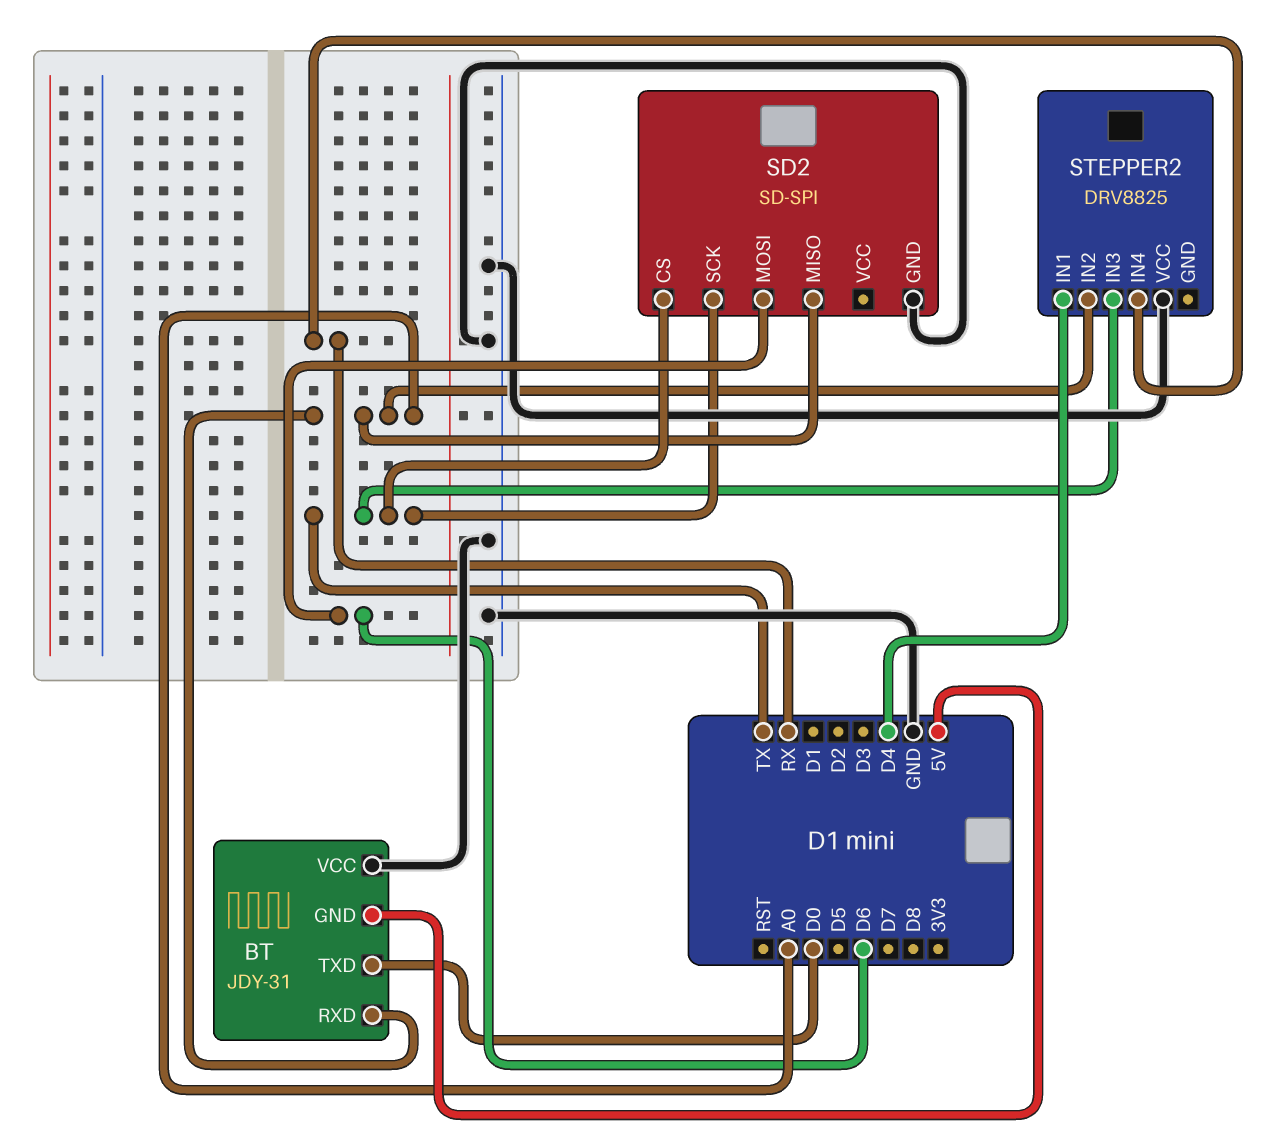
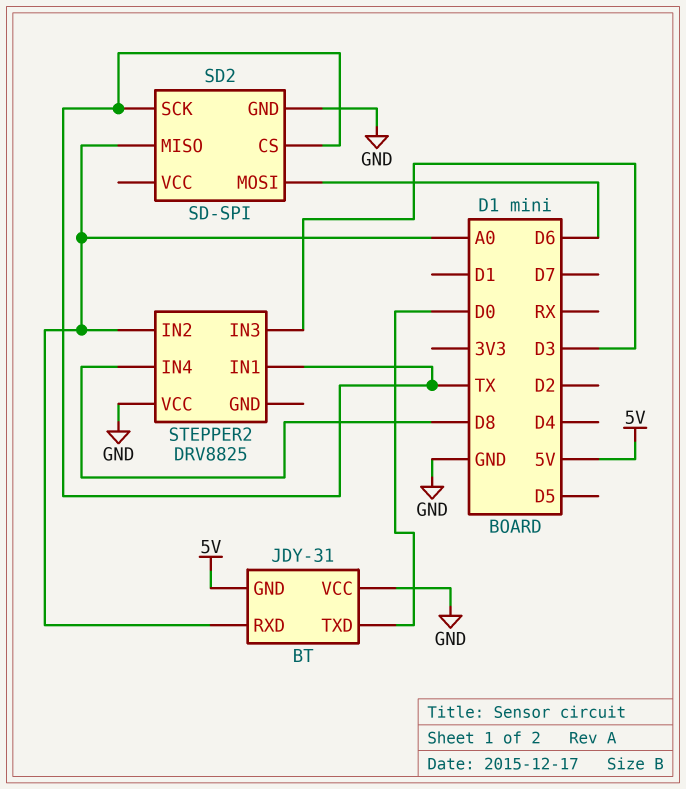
STEPPER2 pin IN1: D4 -> TX
STEPPER2 pin IN3: TX -> D3
STEPPER2 pin IN4: RX -> D8

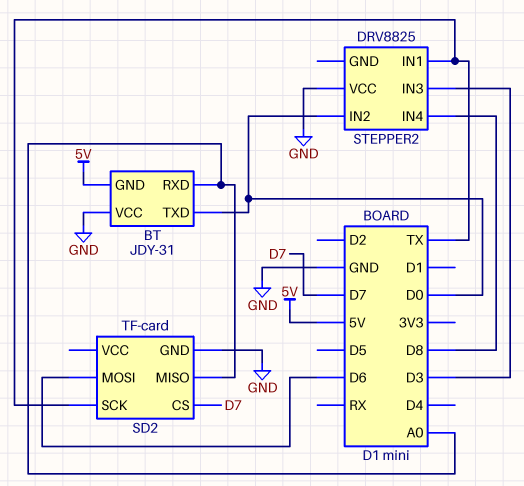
SD2: SD-SPI -> TF-card
SD2 pin CS: TX -> D7
STEPPER2 pin IN2: A0 -> D0

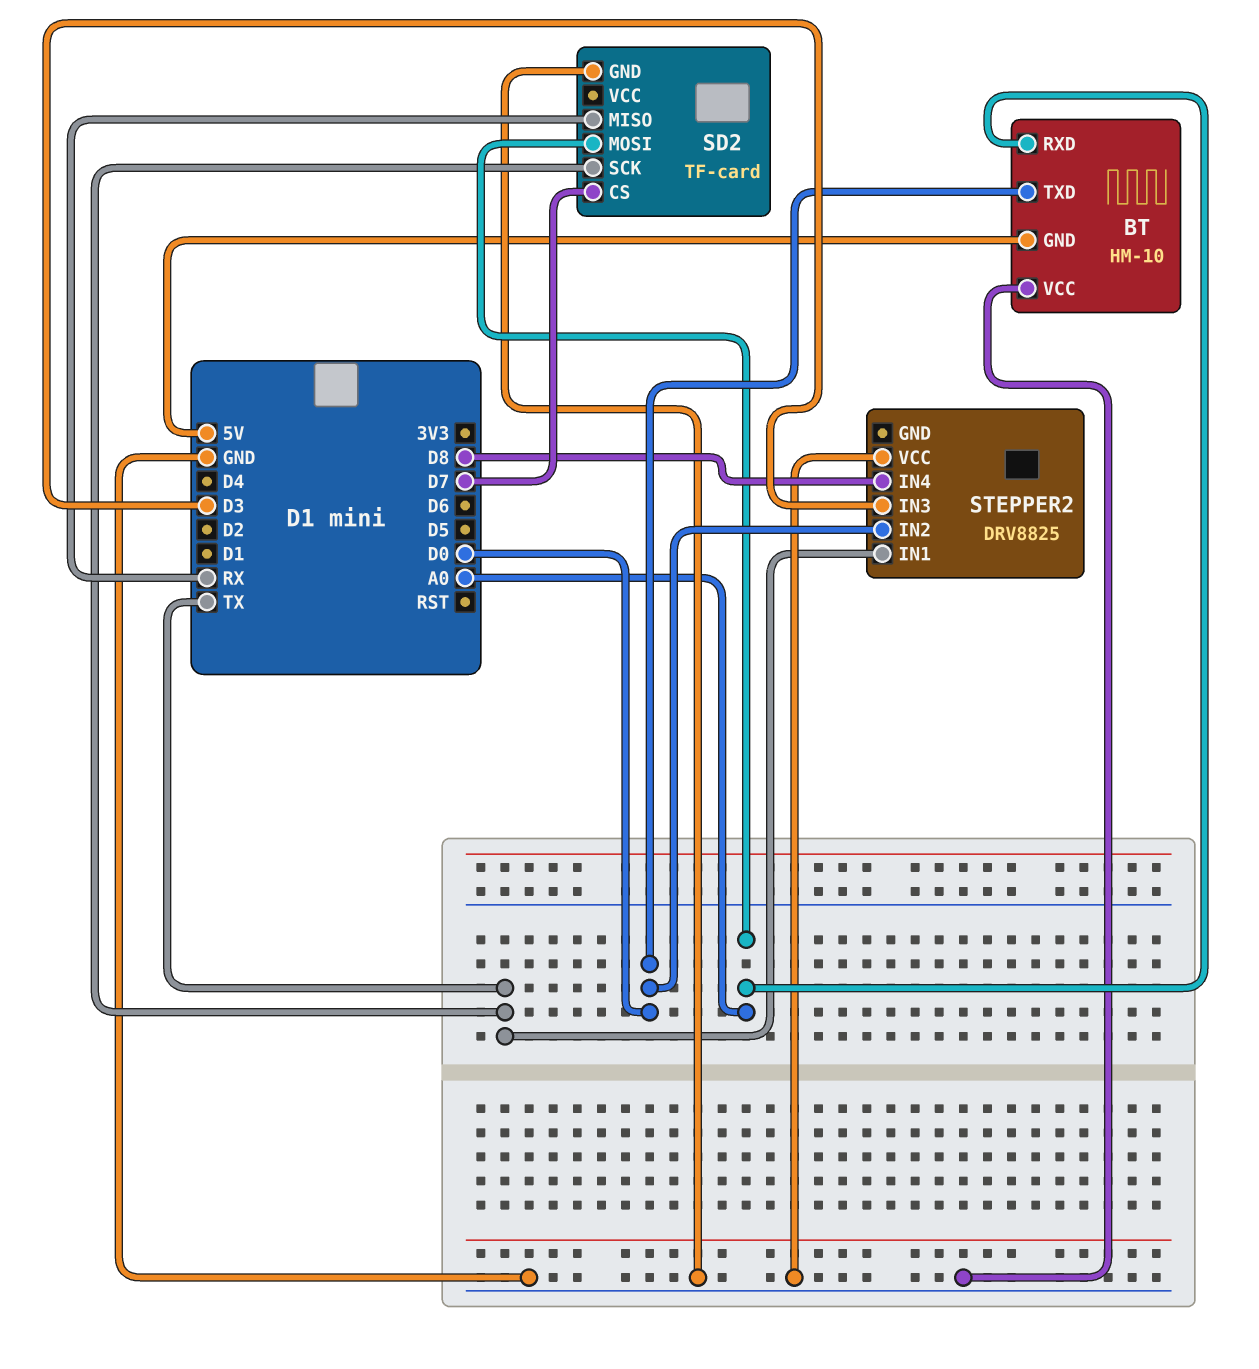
BT: JDY-31 -> HM-10
SD2 pin MISO: A0 -> RX
SD2 pin MOSI: D6 -> A0

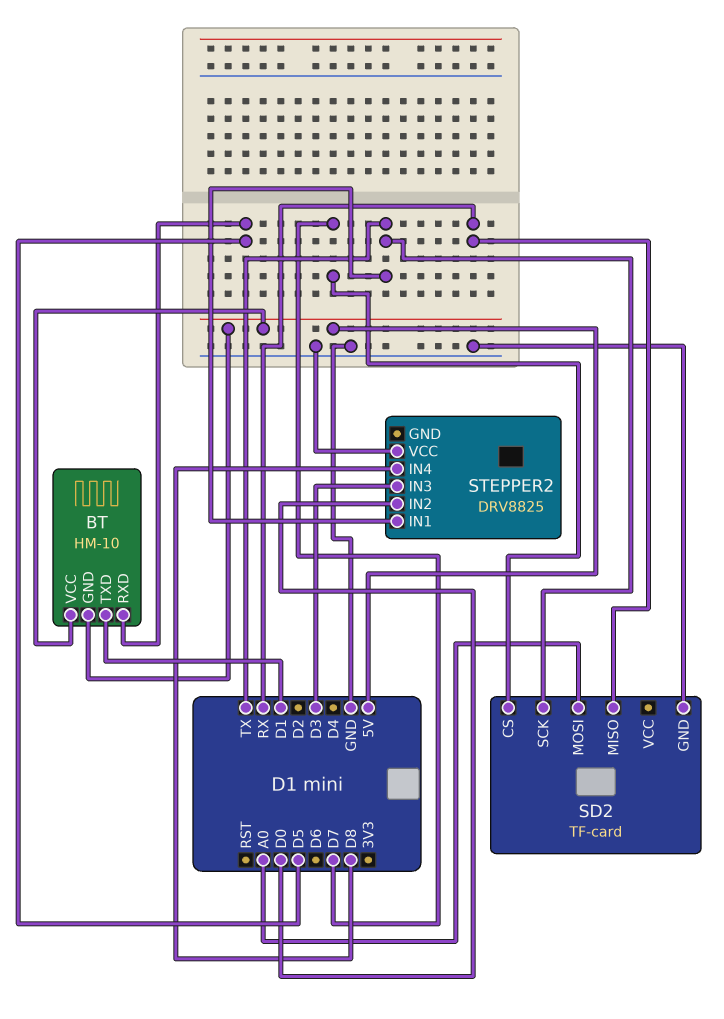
BT pin RXD: A0 -> D5
BT pin TXD: D0 -> D1
BT pin VCC: GND -> 5V

